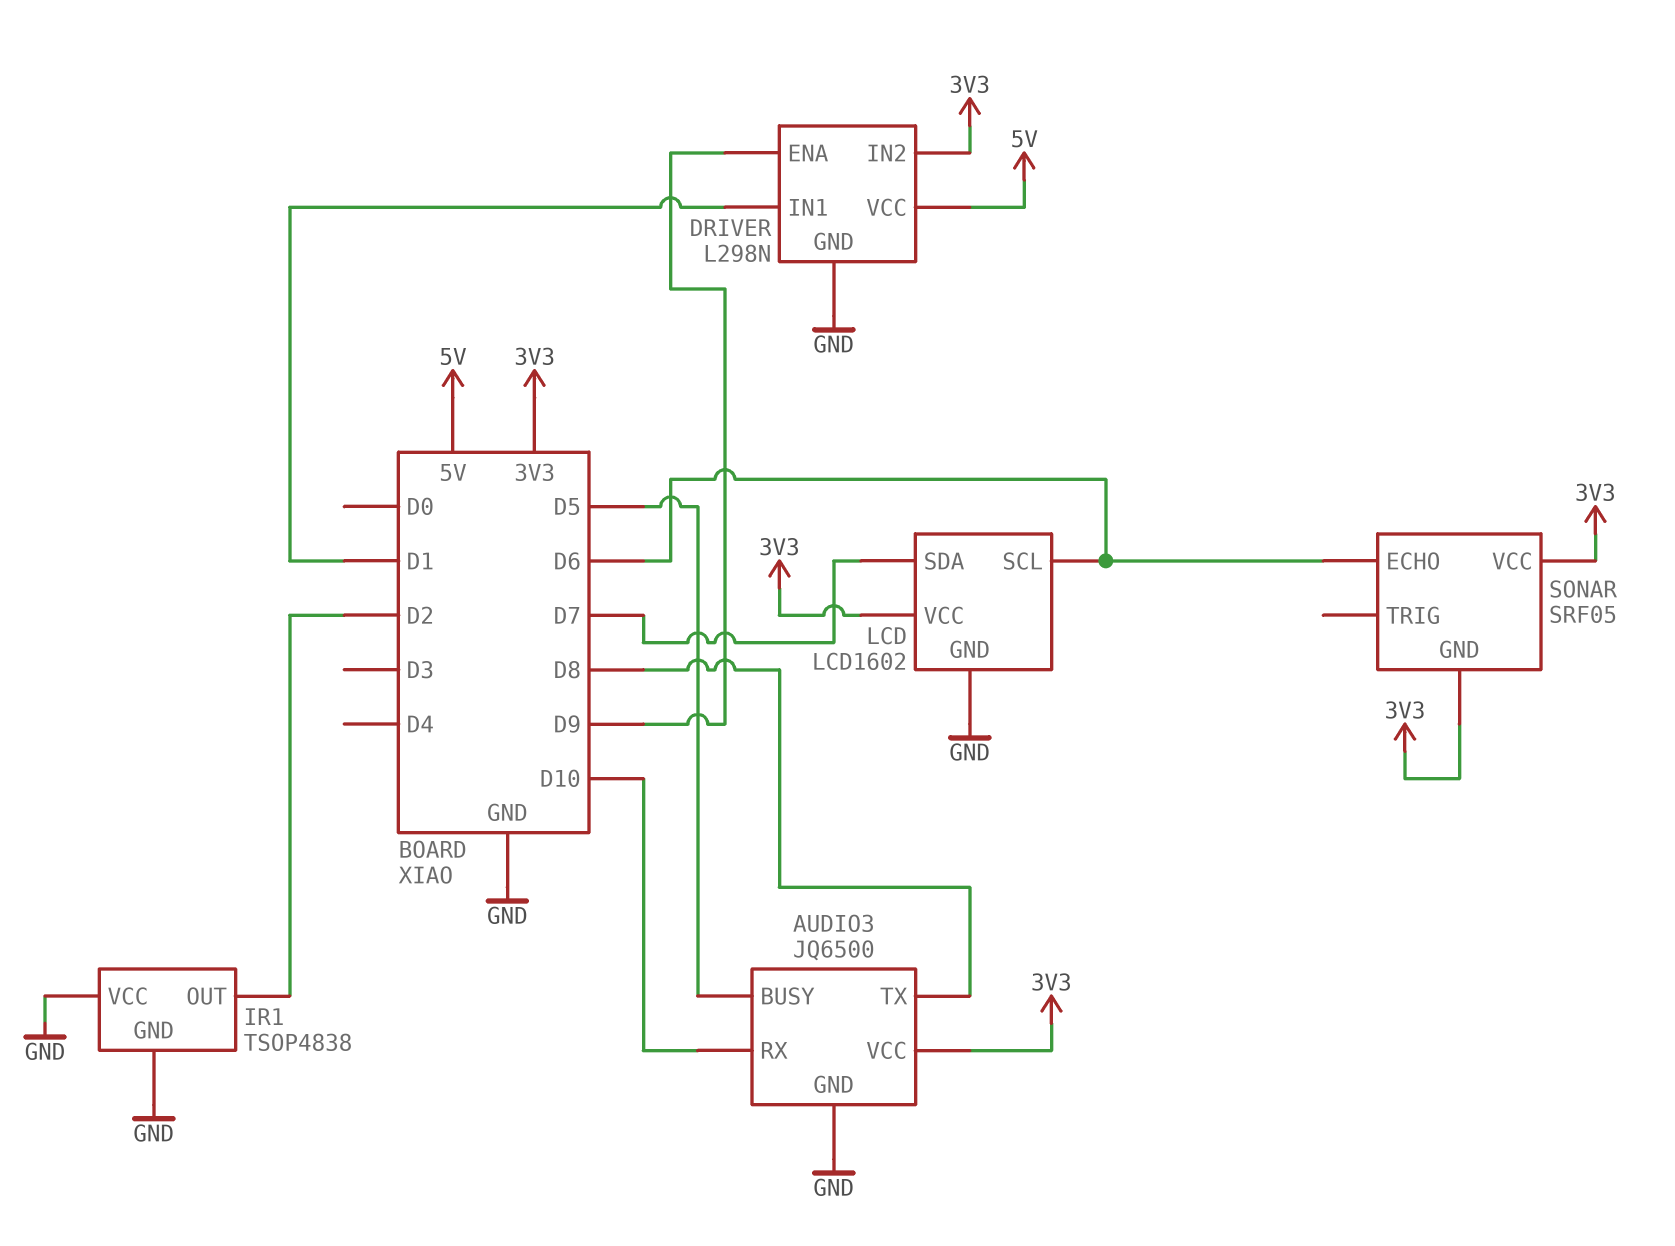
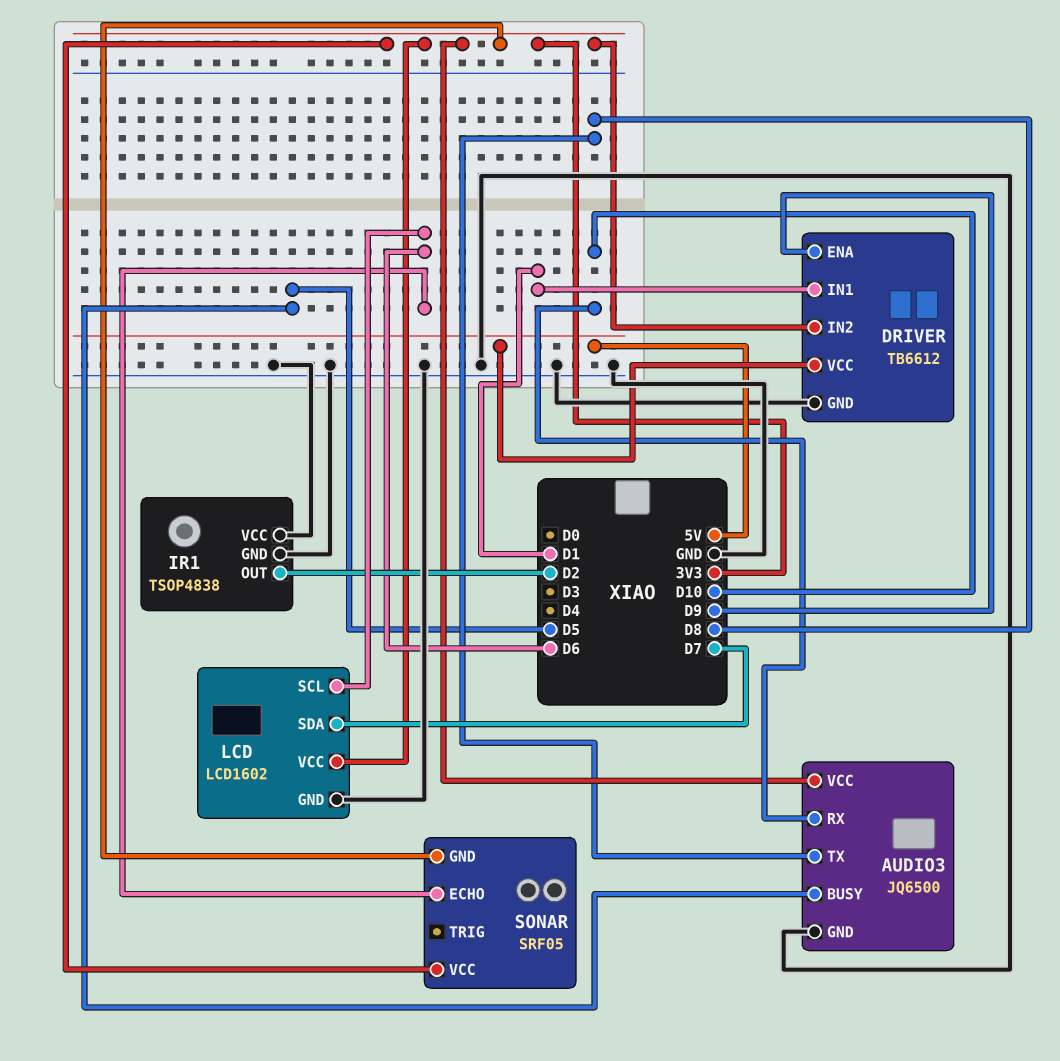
DRIVER: L298N -> TB6612

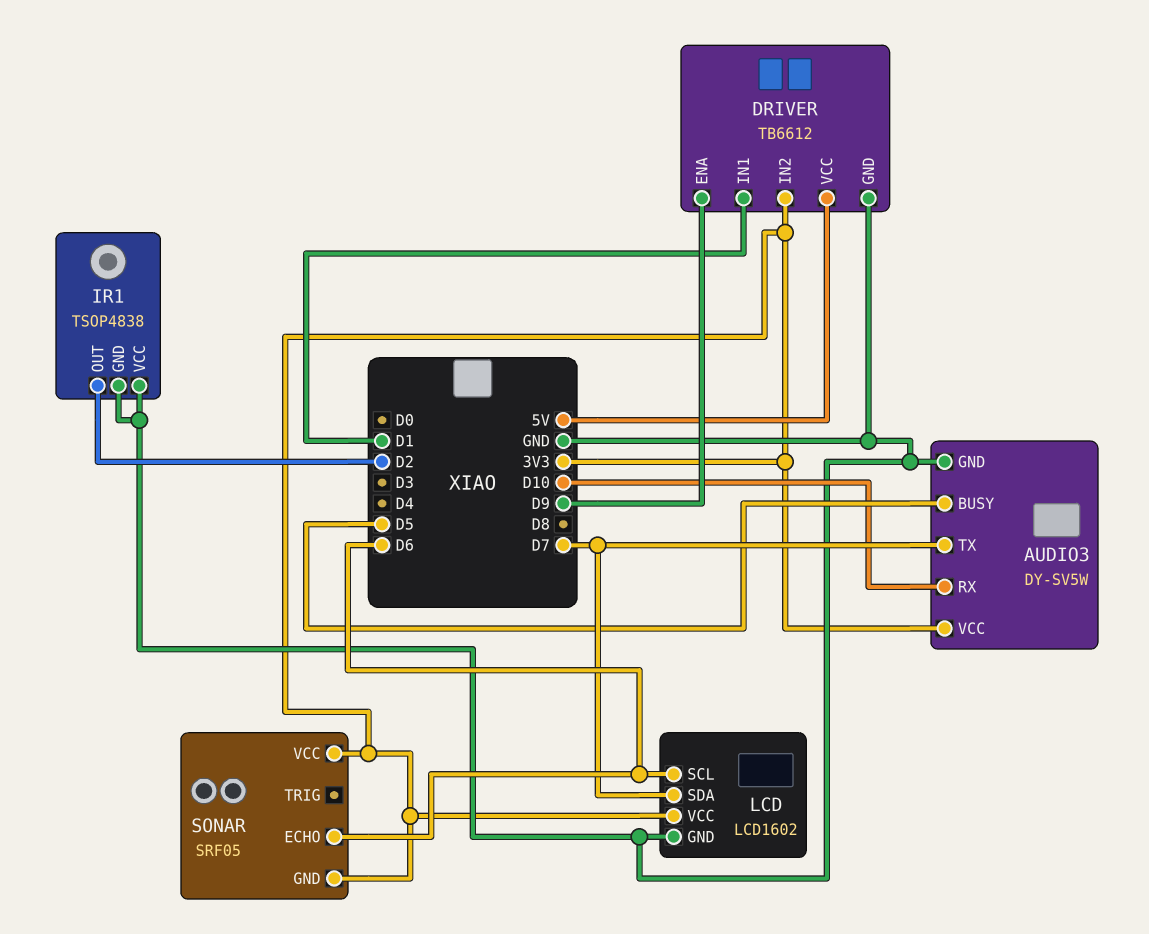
AUDIO3: JQ6500 -> DY-SV5W
AUDIO3 pin TX: D8 -> D7

